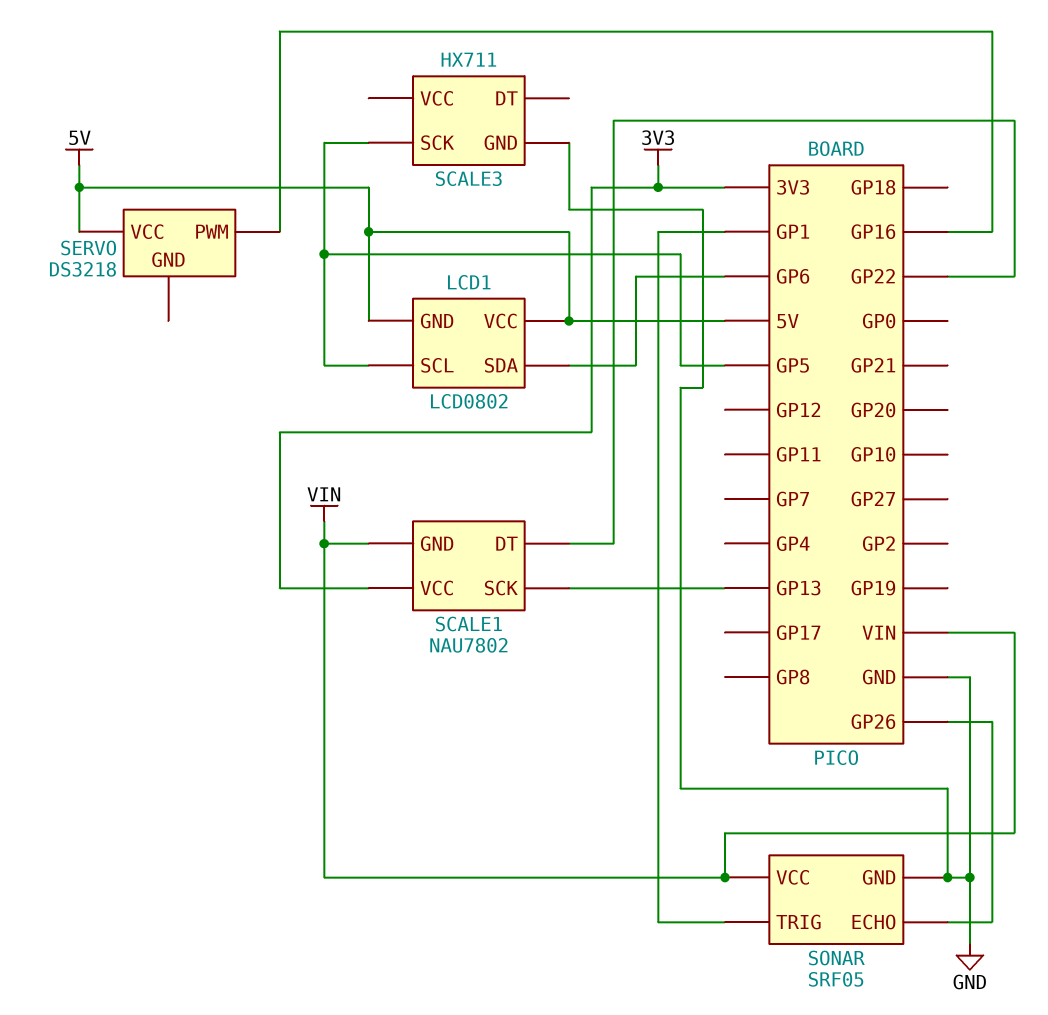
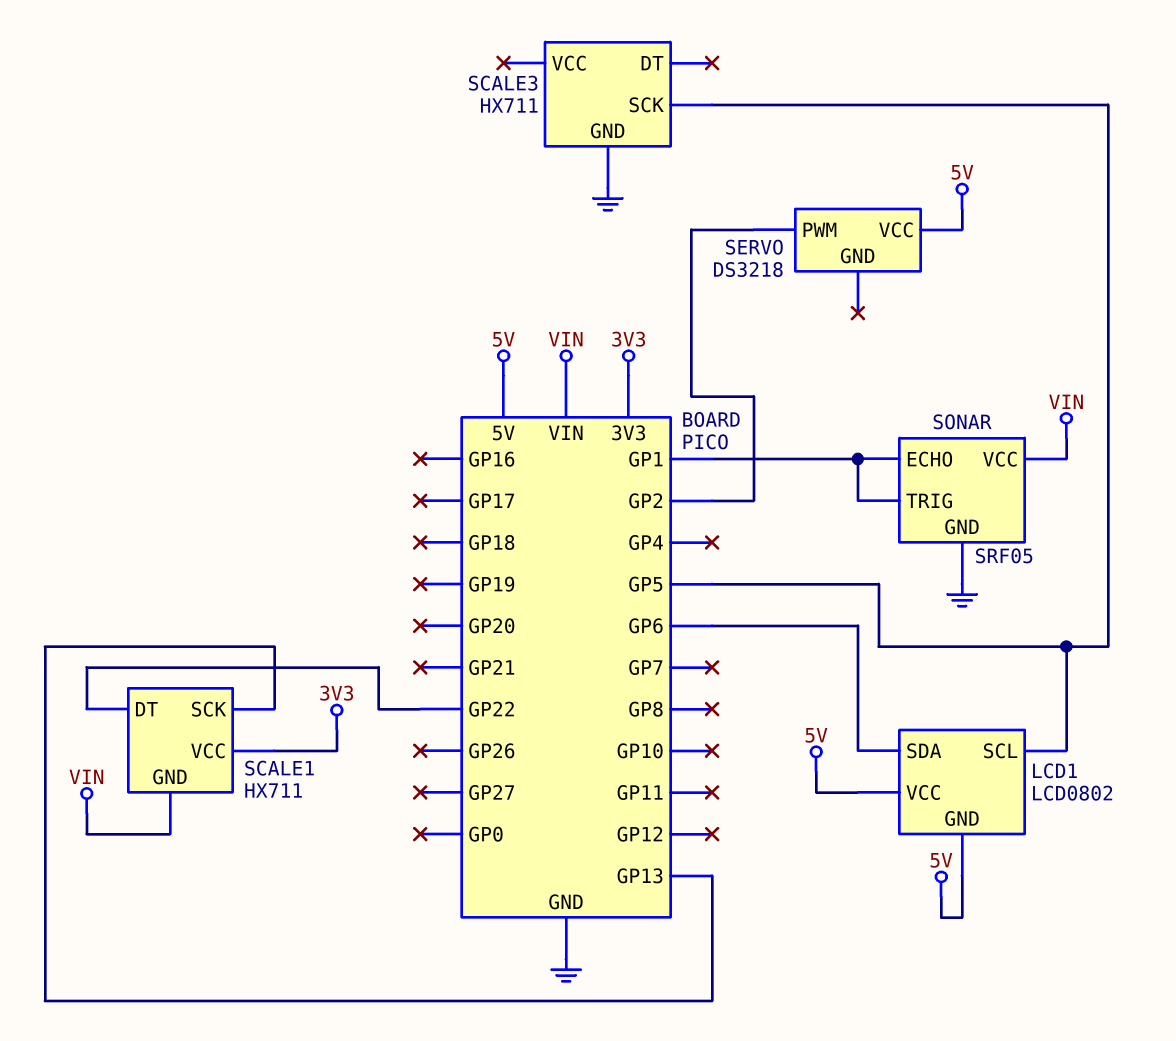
SCALE1: NAU7802 -> HX711
SERVO pin PWM: GP16 -> GP2
SONAR pin ECHO: GP26 -> GP1

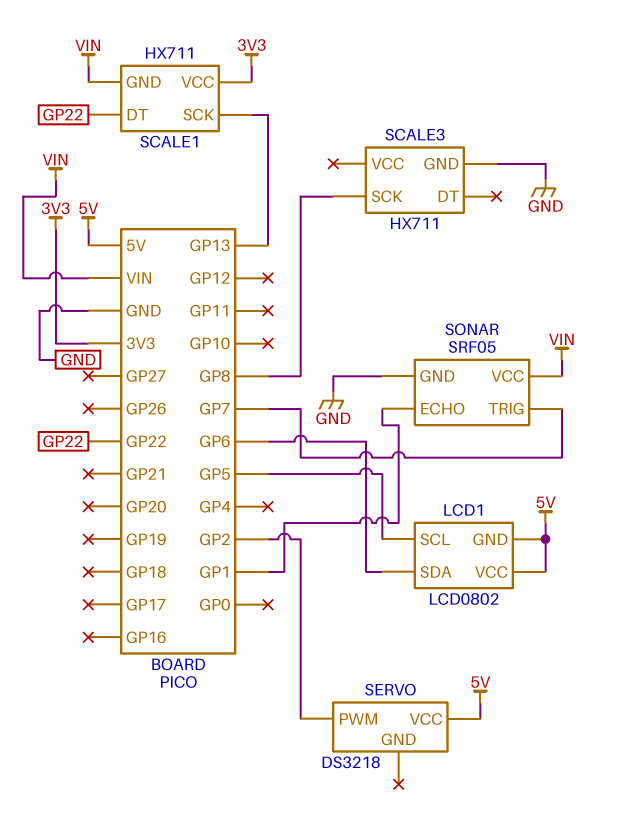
SCALE3 pin SCK: GP5 -> GP8
SONAR pin TRIG: GP1 -> GP7

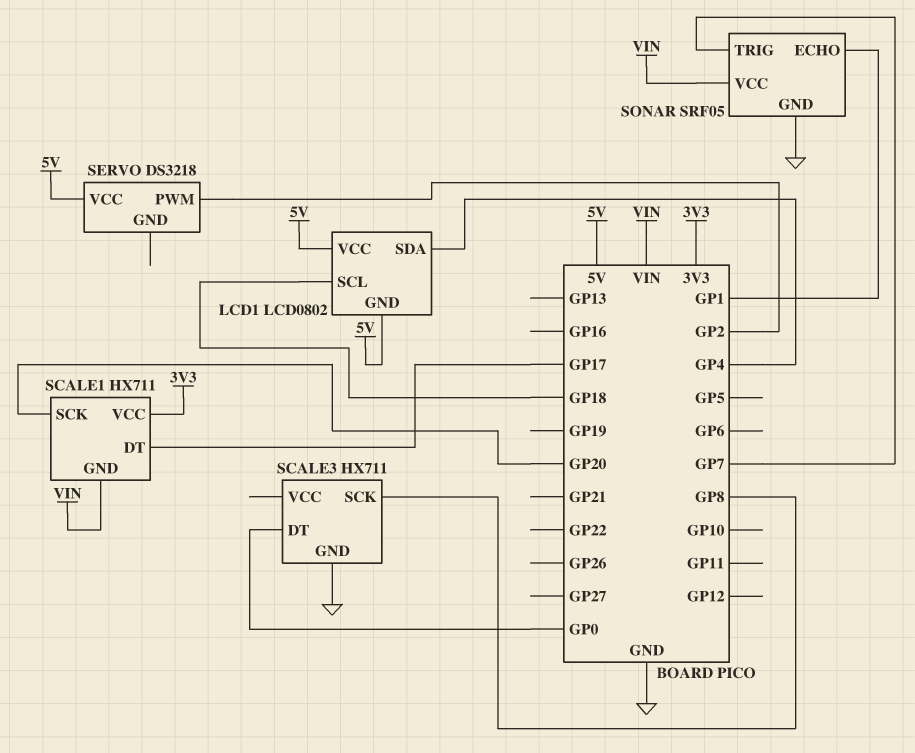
LCD1 pin SCL: GP5 -> GP18
LCD1 pin SDA: GP6 -> GP4
SCALE1 pin DT: GP22 -> GP17
SCALE1 pin SCK: GP13 -> GP20
SCALE3 pin DT: none -> GP0

